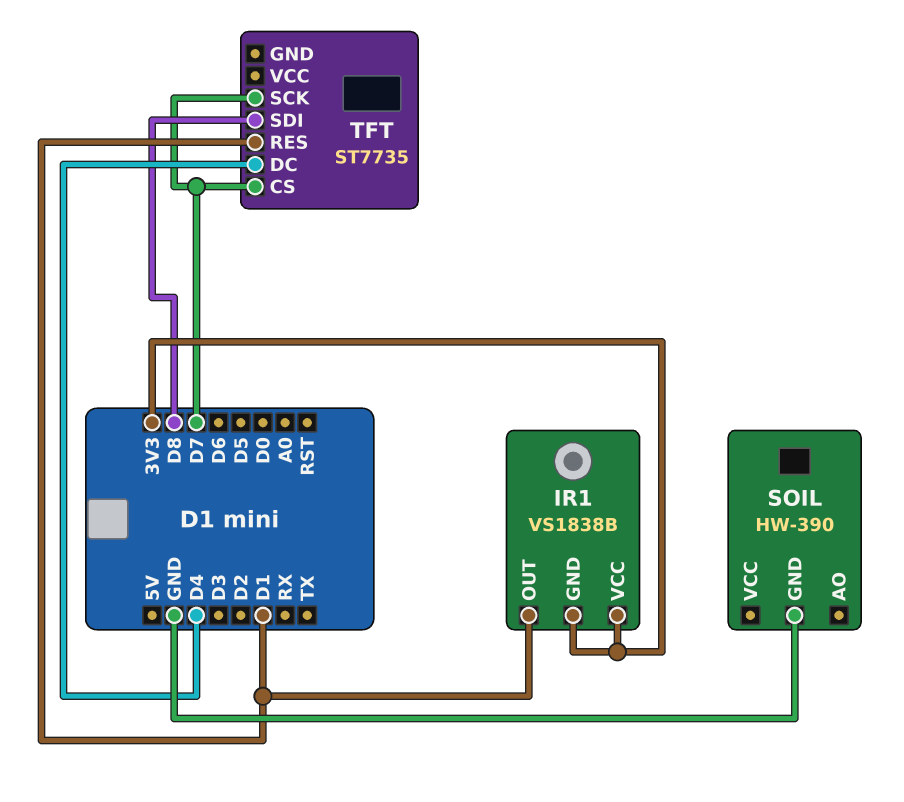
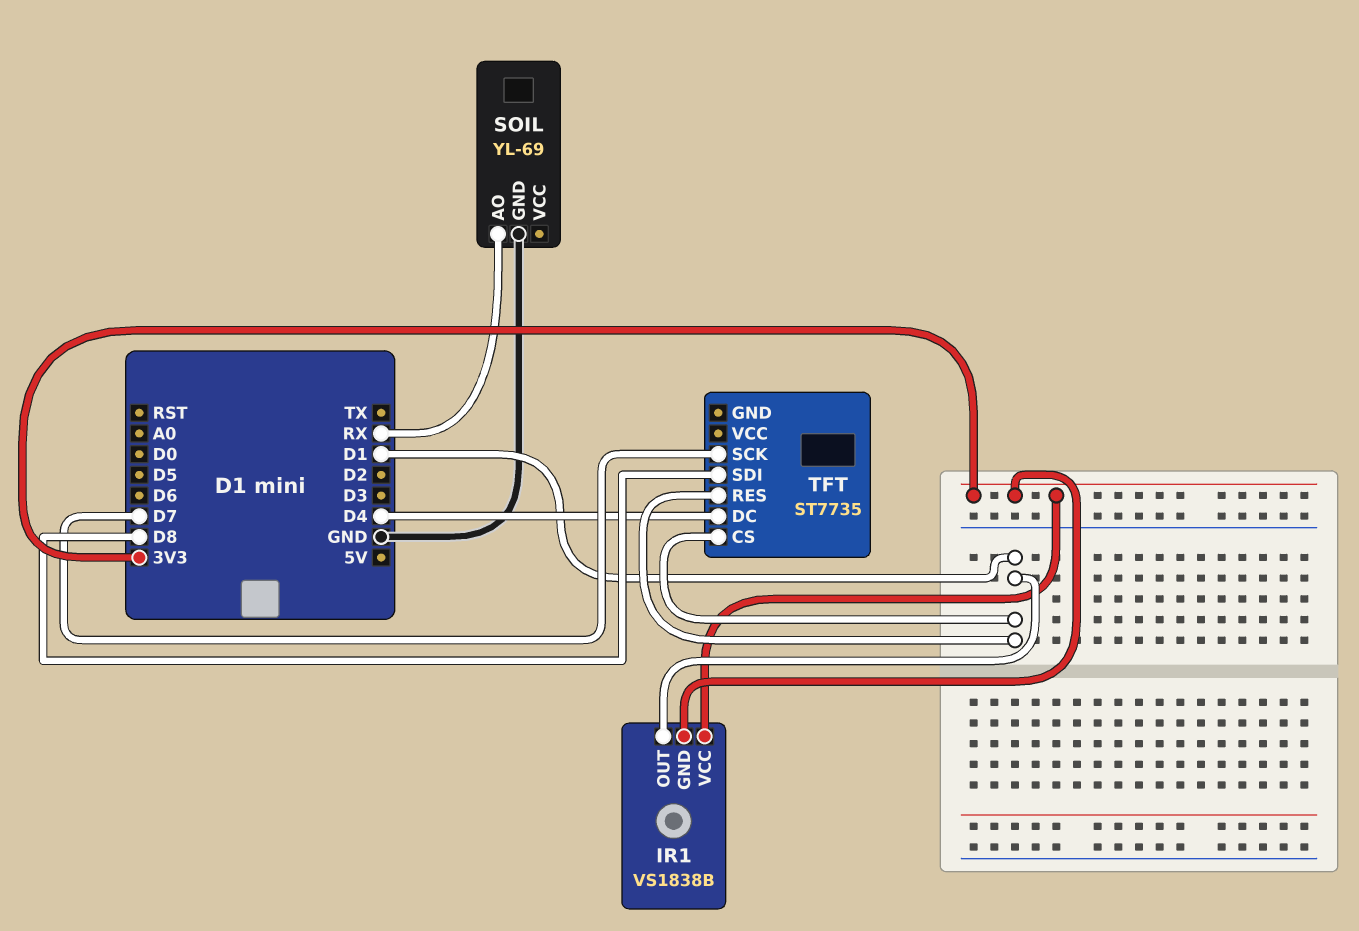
SOIL: HW-390 -> YL-69
SOIL pin AO: none -> RX
TFT pin CS: D7 -> D1

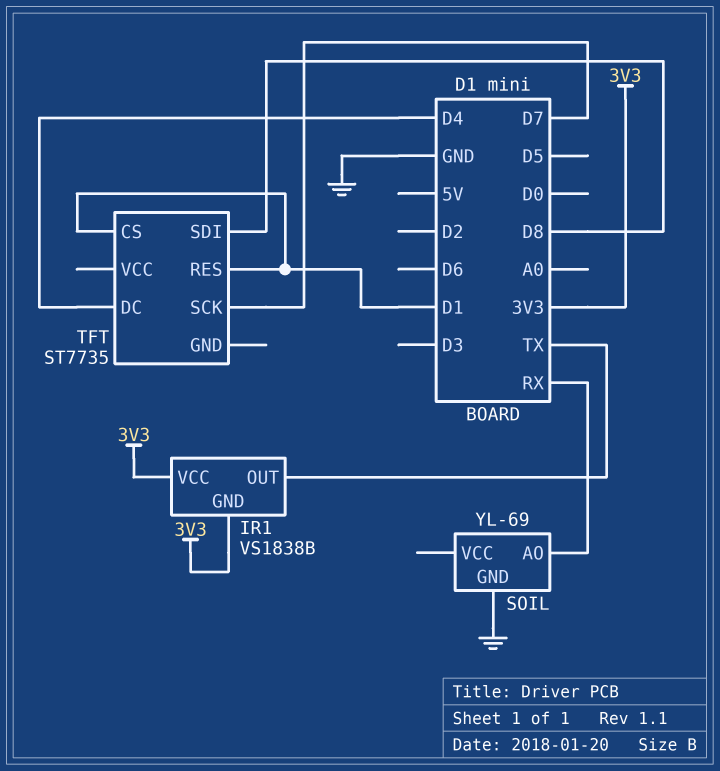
IR1 pin OUT: D1 -> TX

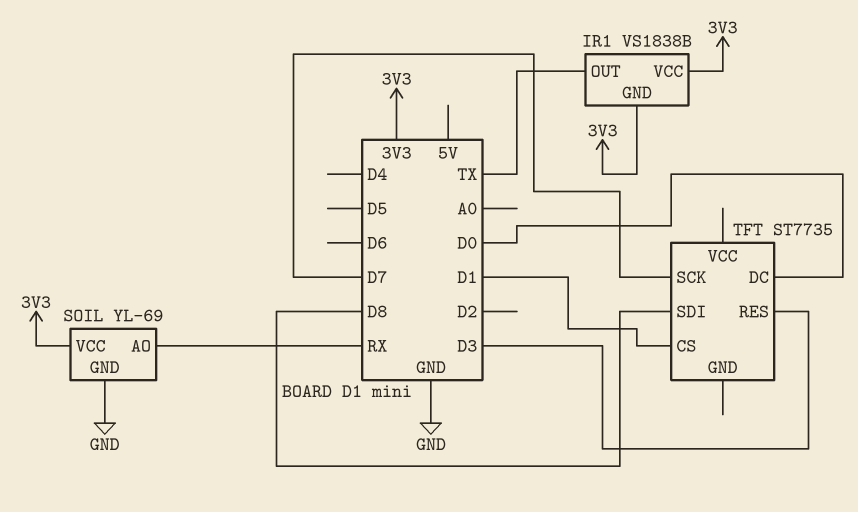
SOIL pin VCC: none -> 3V3
TFT pin DC: D4 -> D0
TFT pin RES: D1 -> D3

